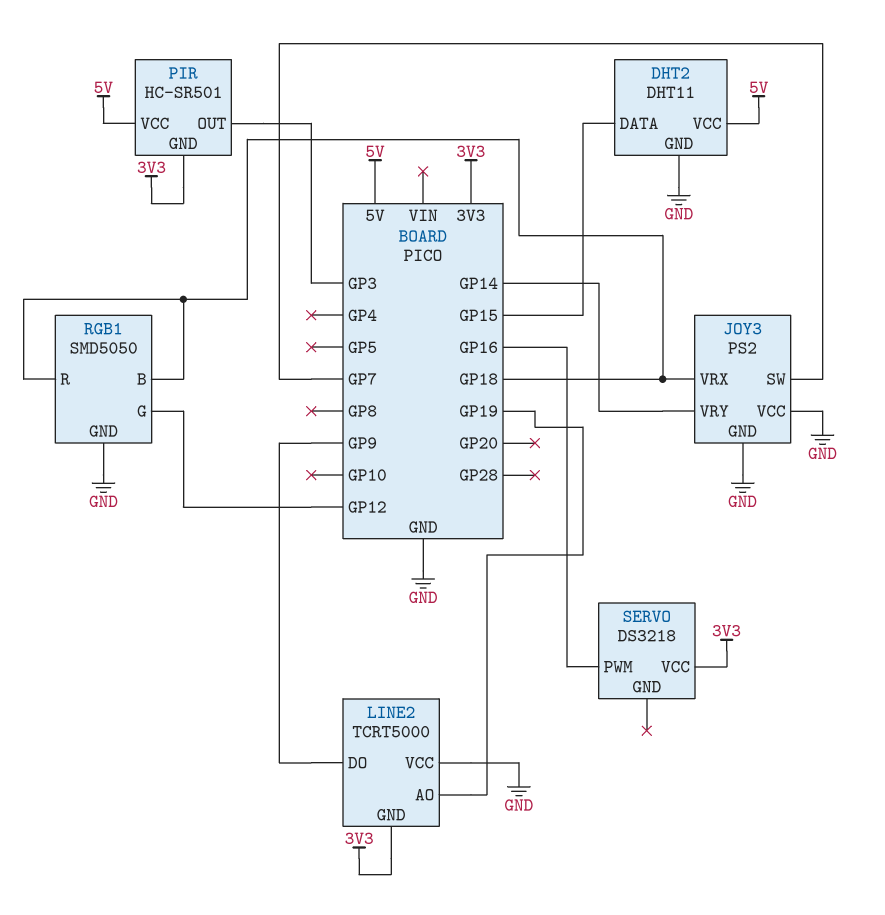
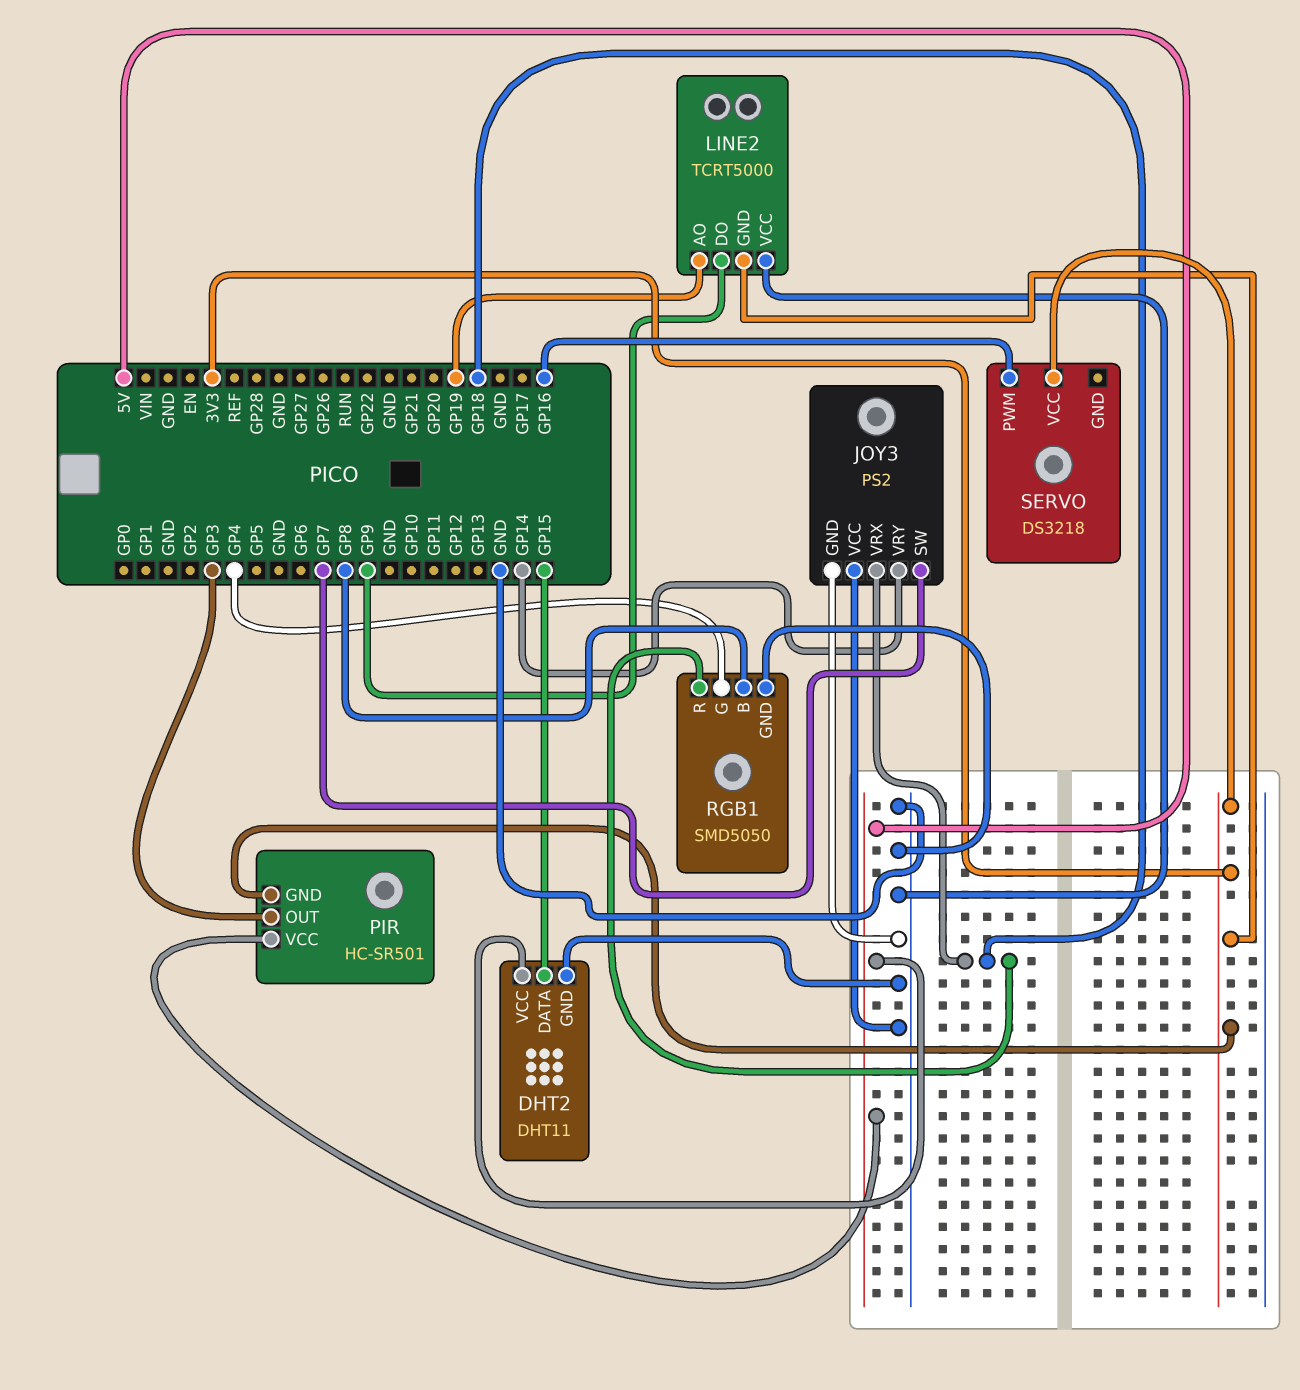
RGB1 pin B: GP18 -> GP8
RGB1 pin G: GP12 -> GP4

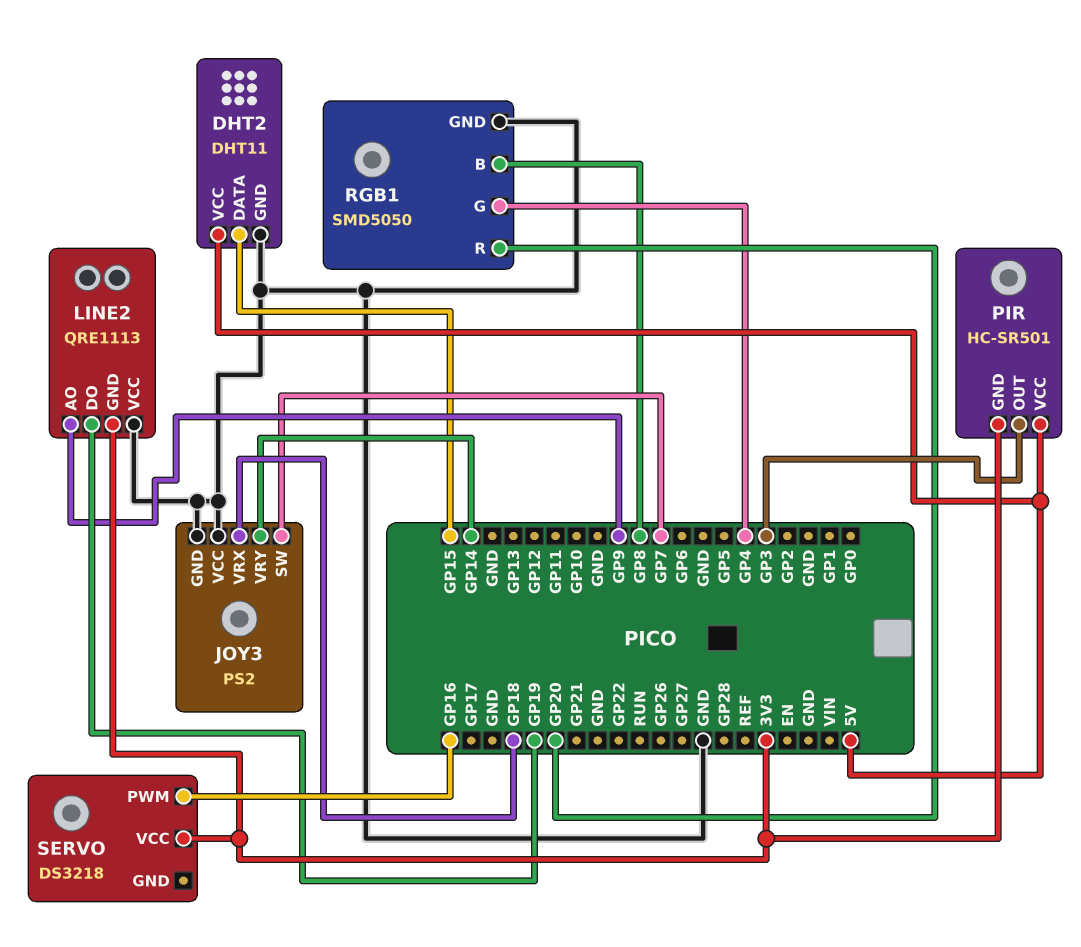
LINE2: TCRT5000 -> QRE1113
LINE2 pin AO: GP19 -> GP9
LINE2 pin DO: GP9 -> GP19
RGB1 pin R: GP18 -> GP20

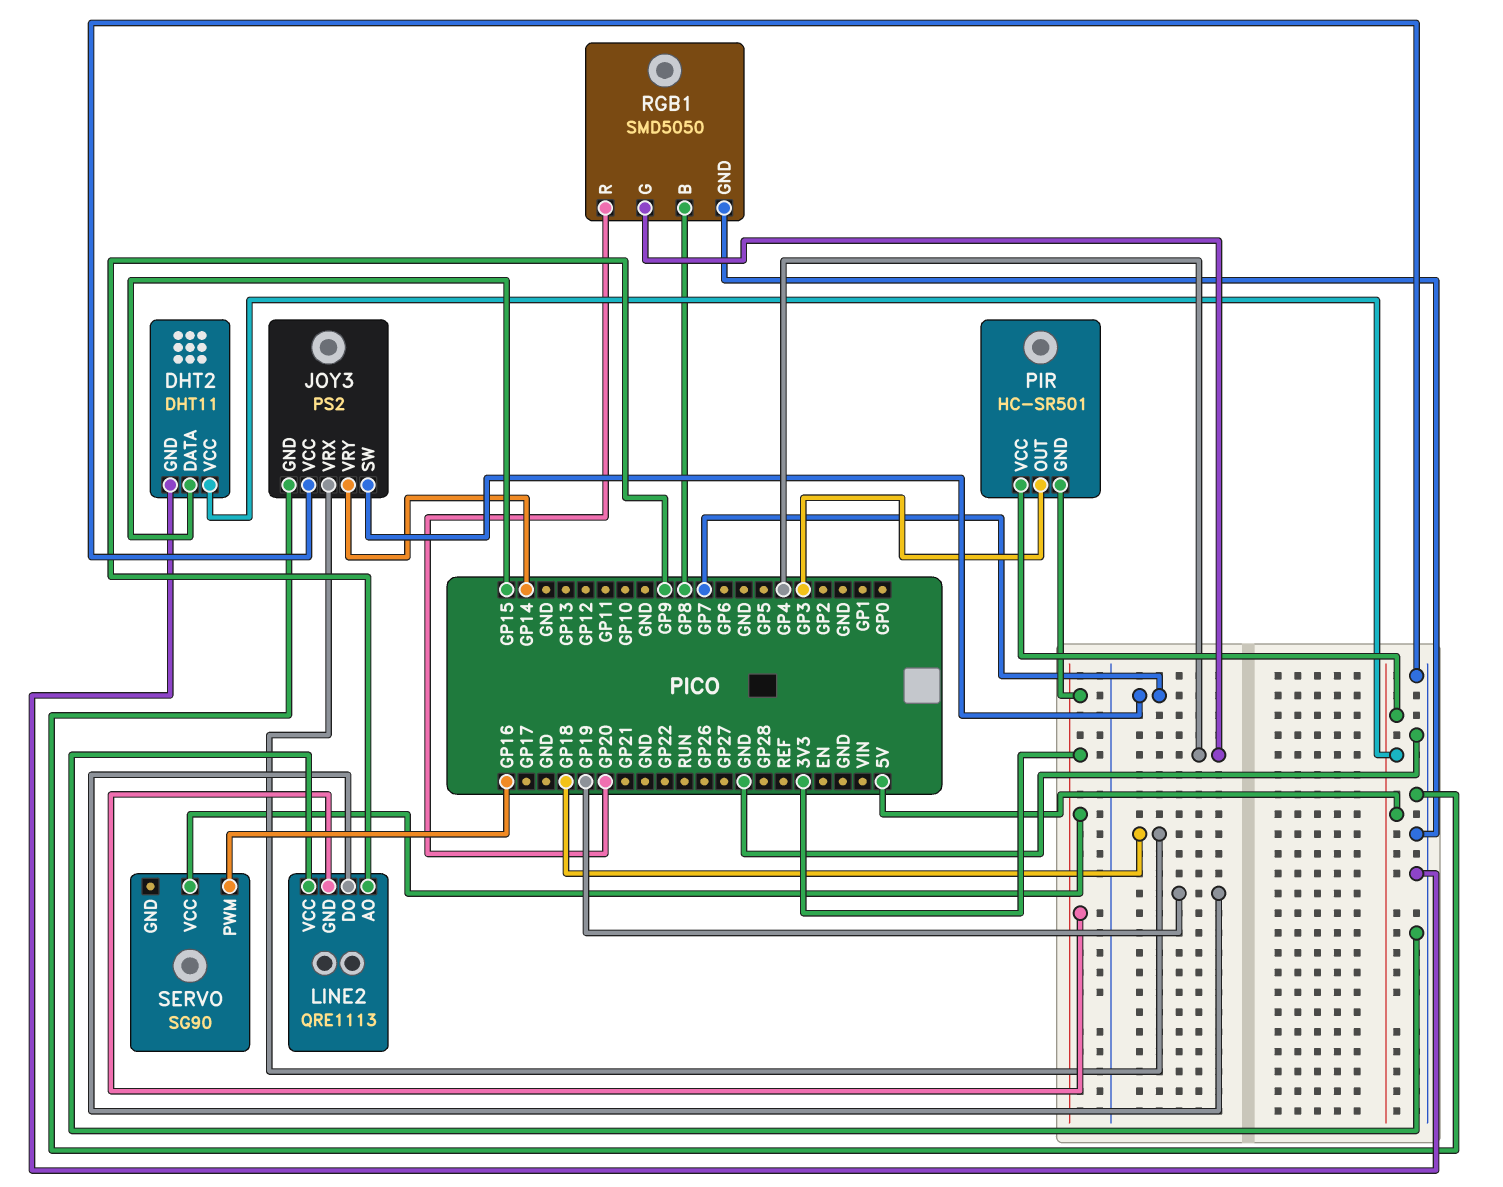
SERVO: DS3218 -> SG90

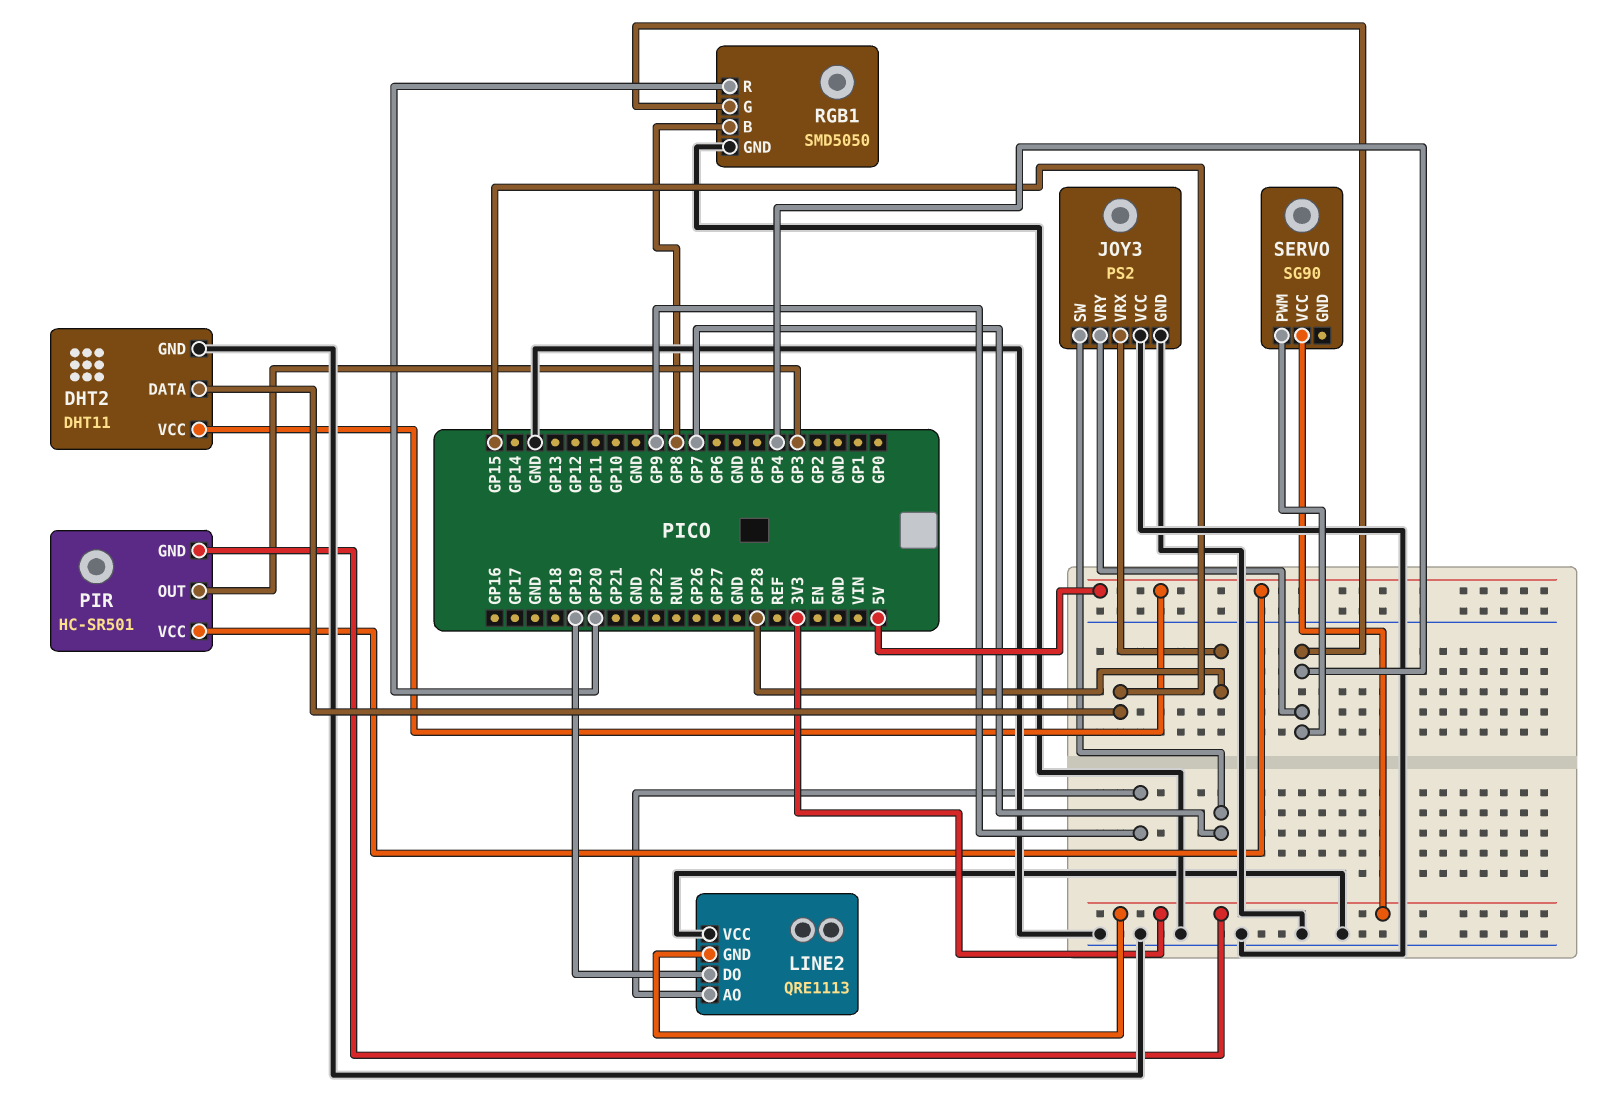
JOY3 pin VRX: GP18 -> GP28
JOY3 pin VRY: GP14 -> GP4
SERVO pin PWM: GP16 -> GP4

